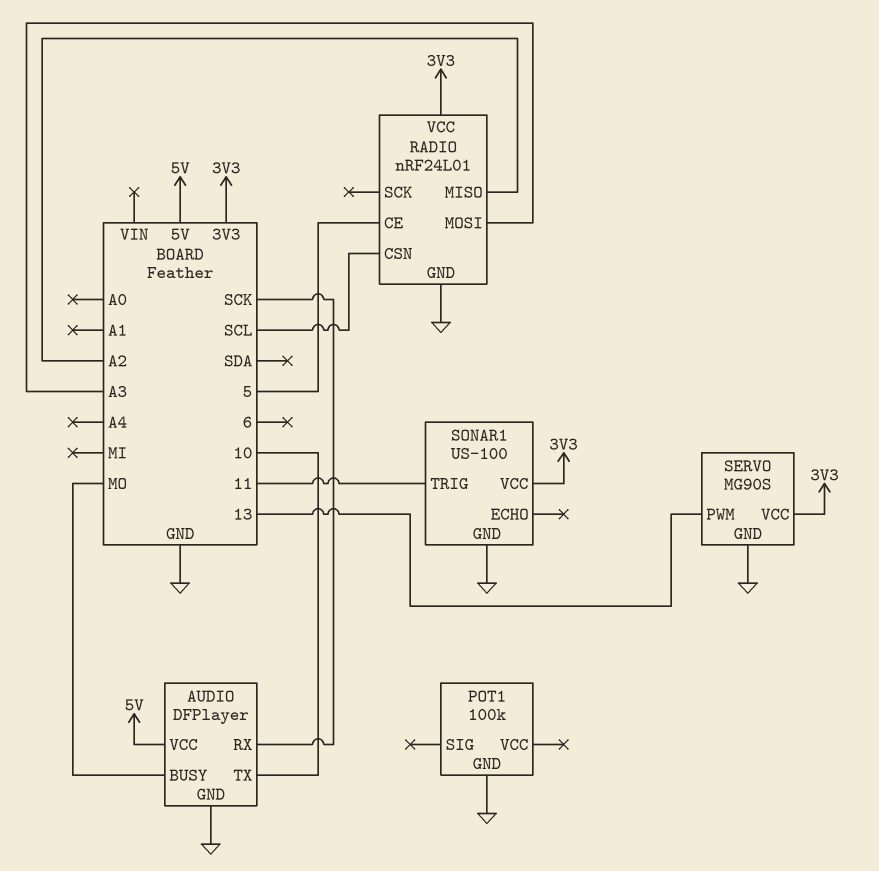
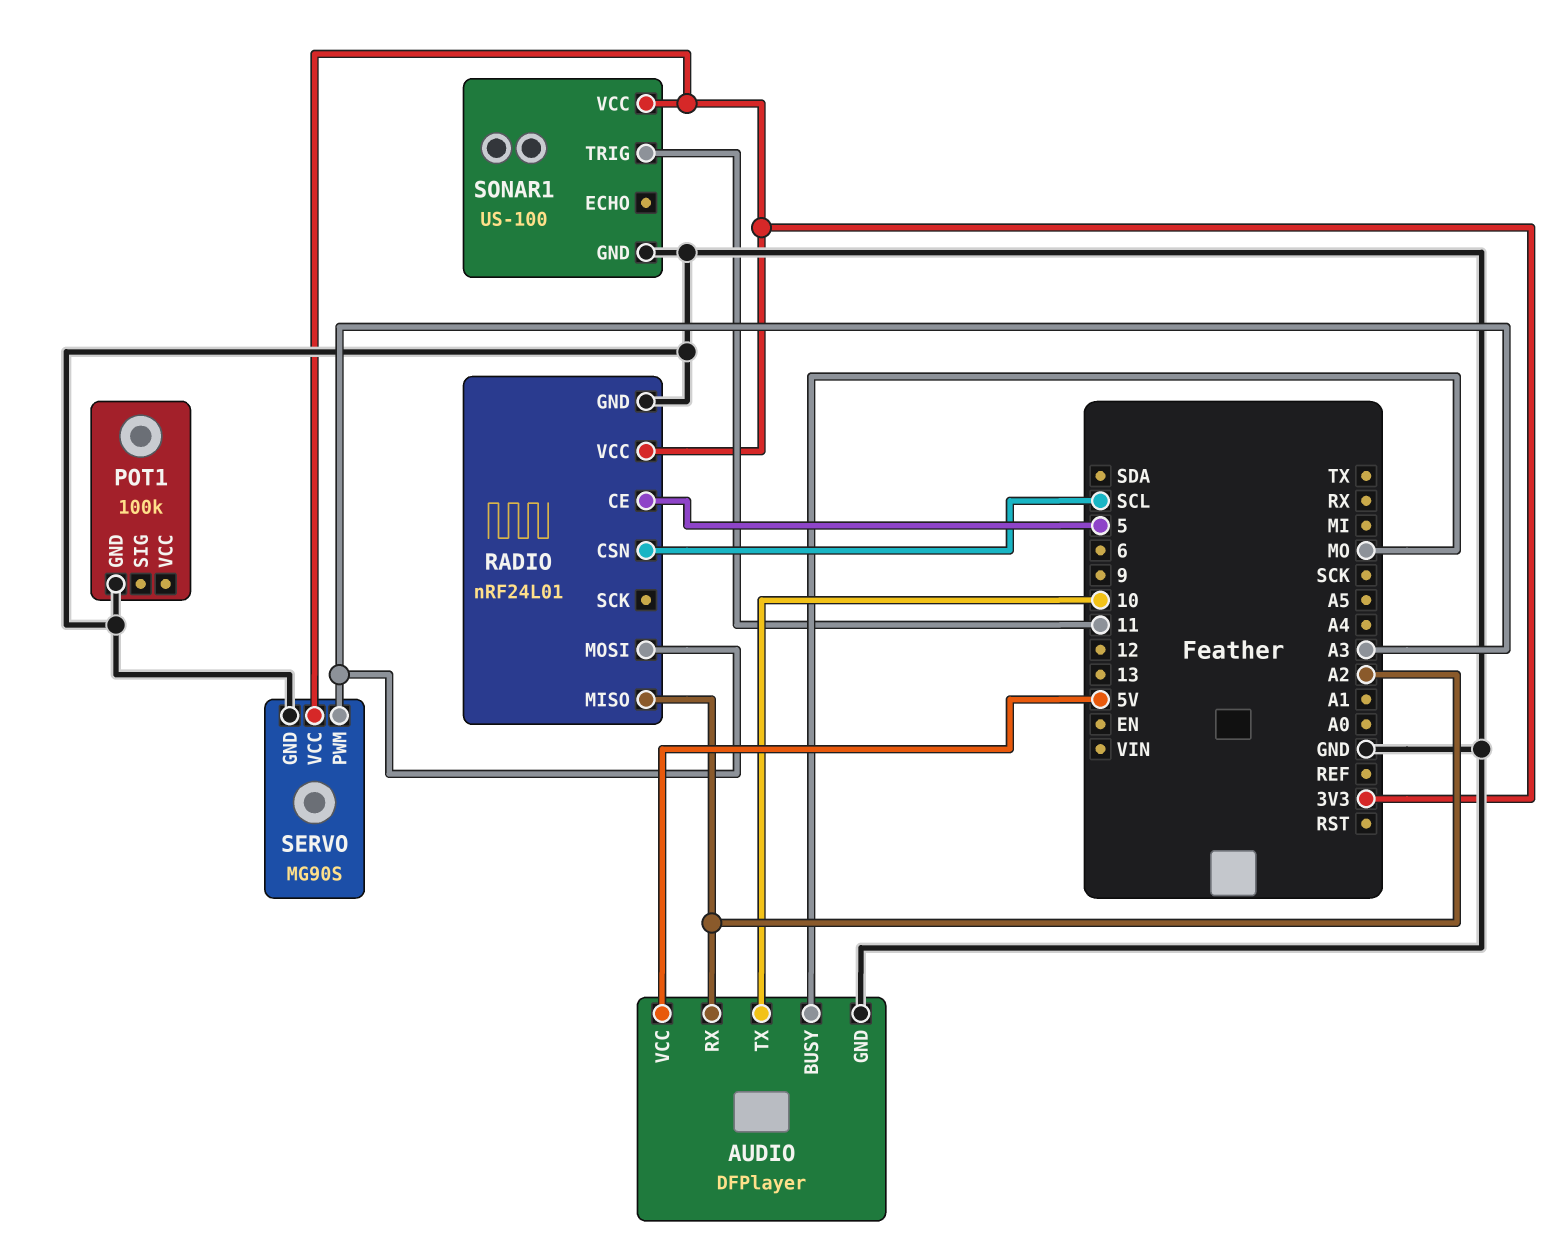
AUDIO pin RX: SCK -> A2
SERVO pin PWM: 13 -> A3

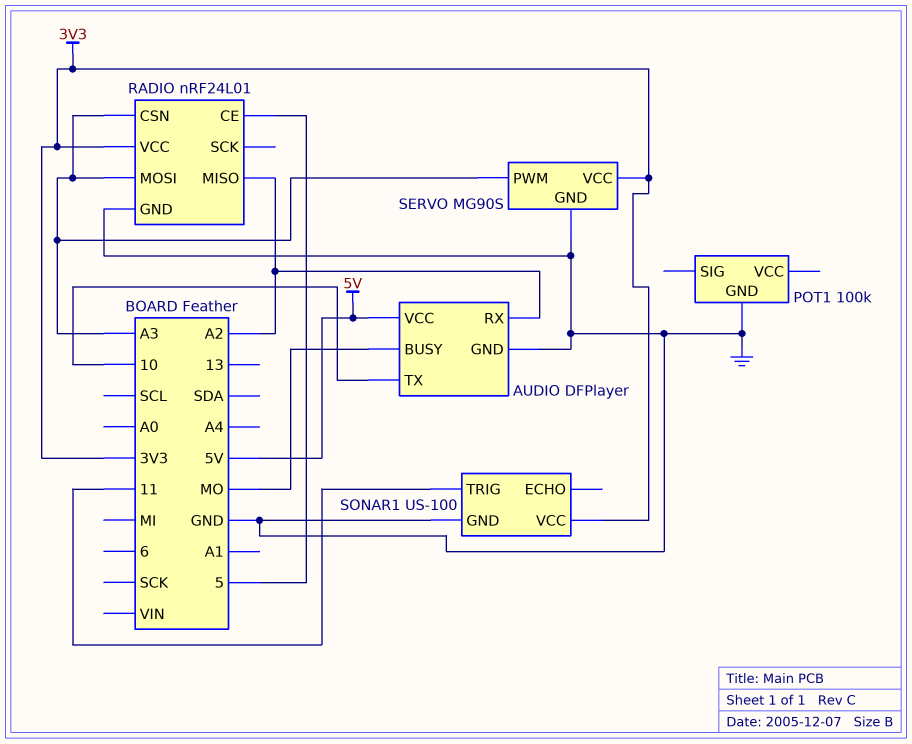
RADIO pin CSN: SCL -> A3

